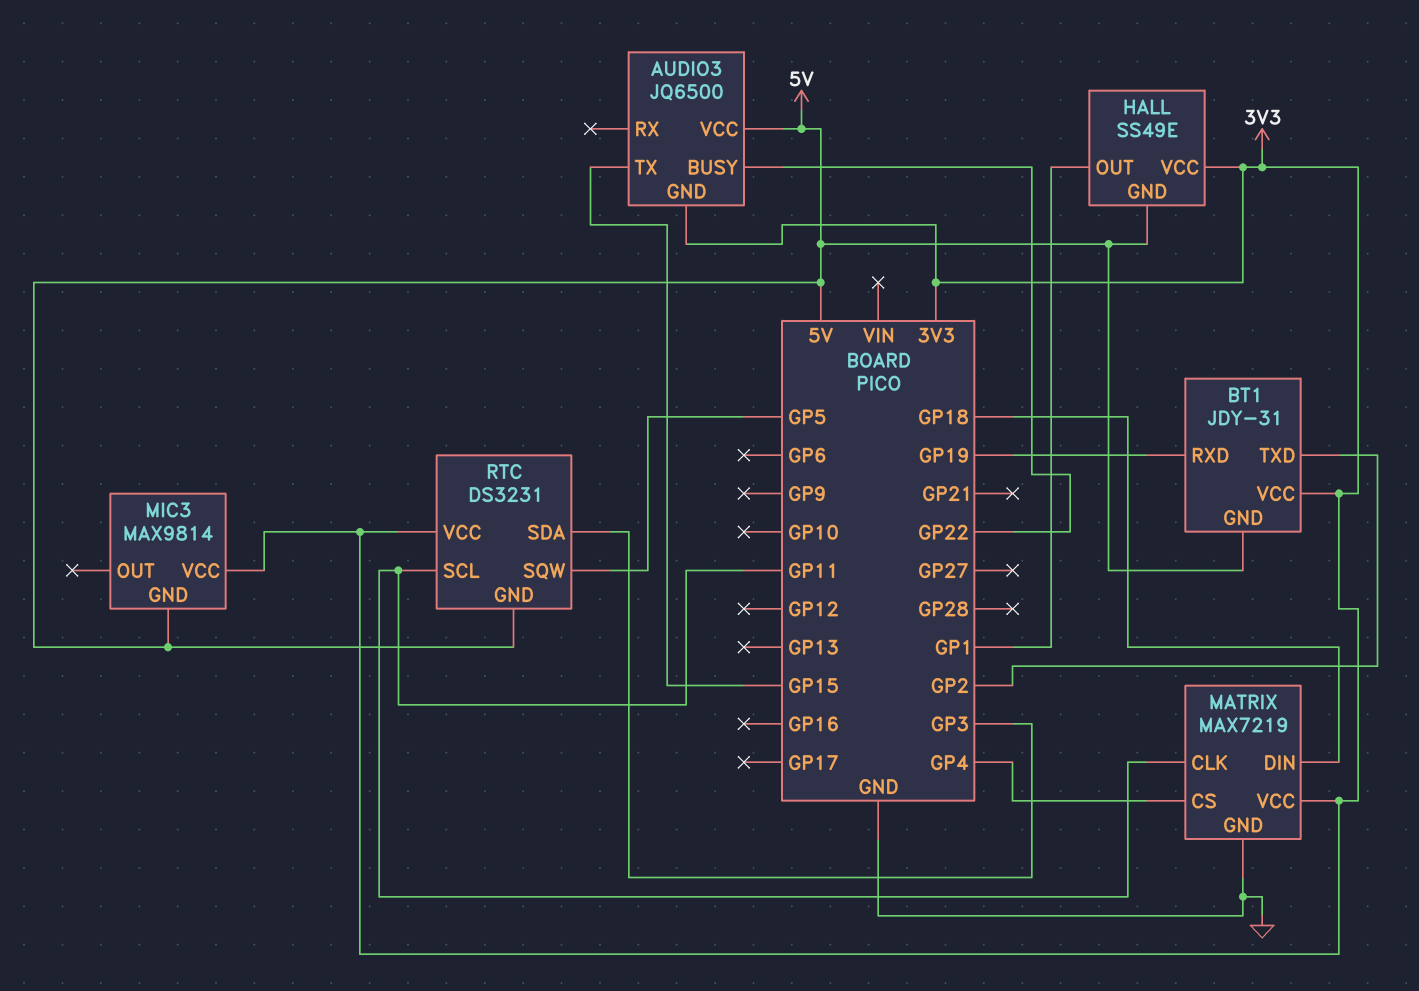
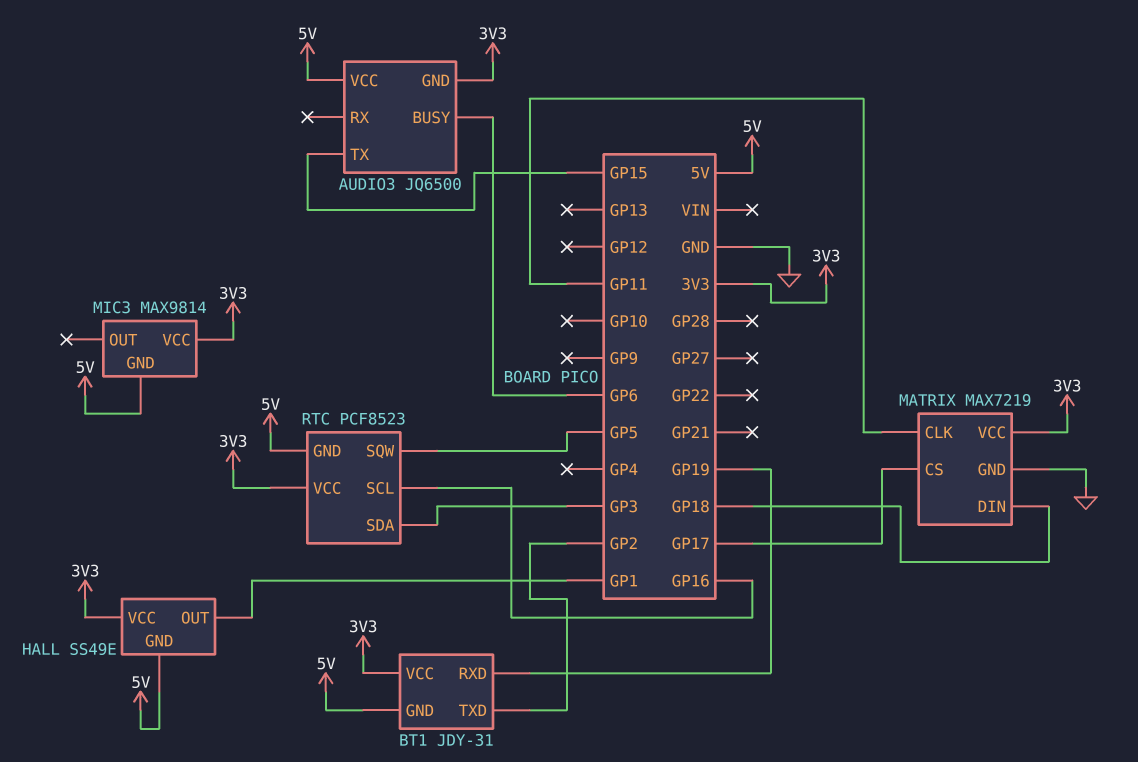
AUDIO3 pin BUSY: GP22 -> GP6
MATRIX pin CS: GP4 -> GP17
RTC: DS3231 -> PCF8523
RTC pin SCL: GP11 -> GP16

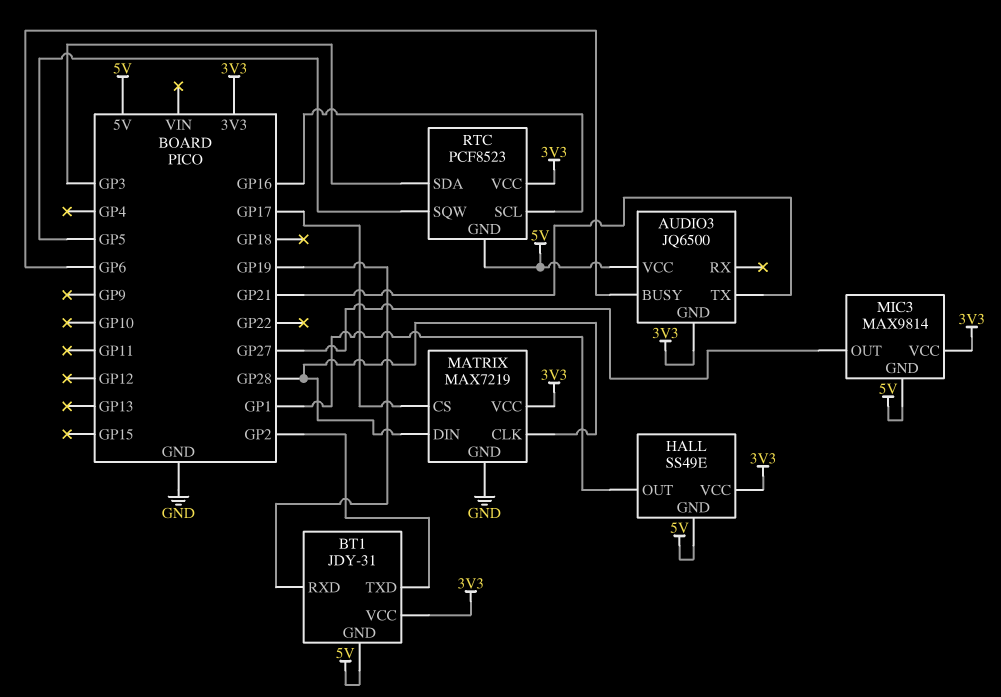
AUDIO3 pin TX: GP15 -> GP21
MATRIX pin CLK: GP11 -> GP28
MATRIX pin DIN: GP18 -> GP28
MIC3 pin OUT: none -> GP27

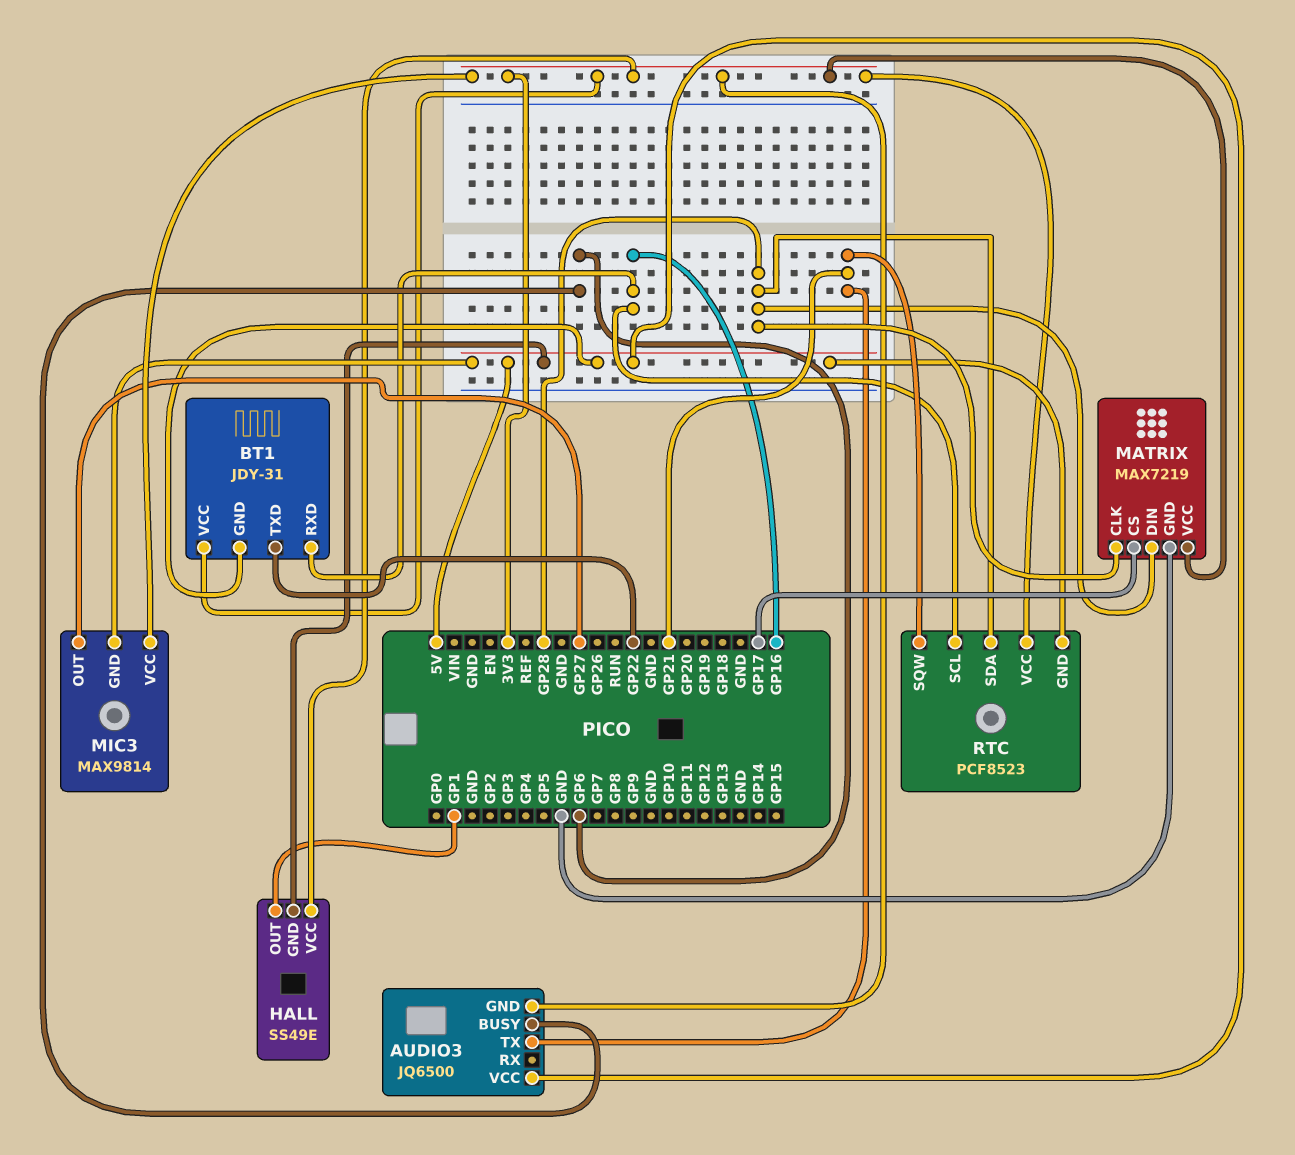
BT1 pin RXD: GP19 -> GP16
BT1 pin TXD: GP2 -> GP22
RTC pin SDA: GP3 -> GP28
RTC pin SQW: GP5 -> GP21

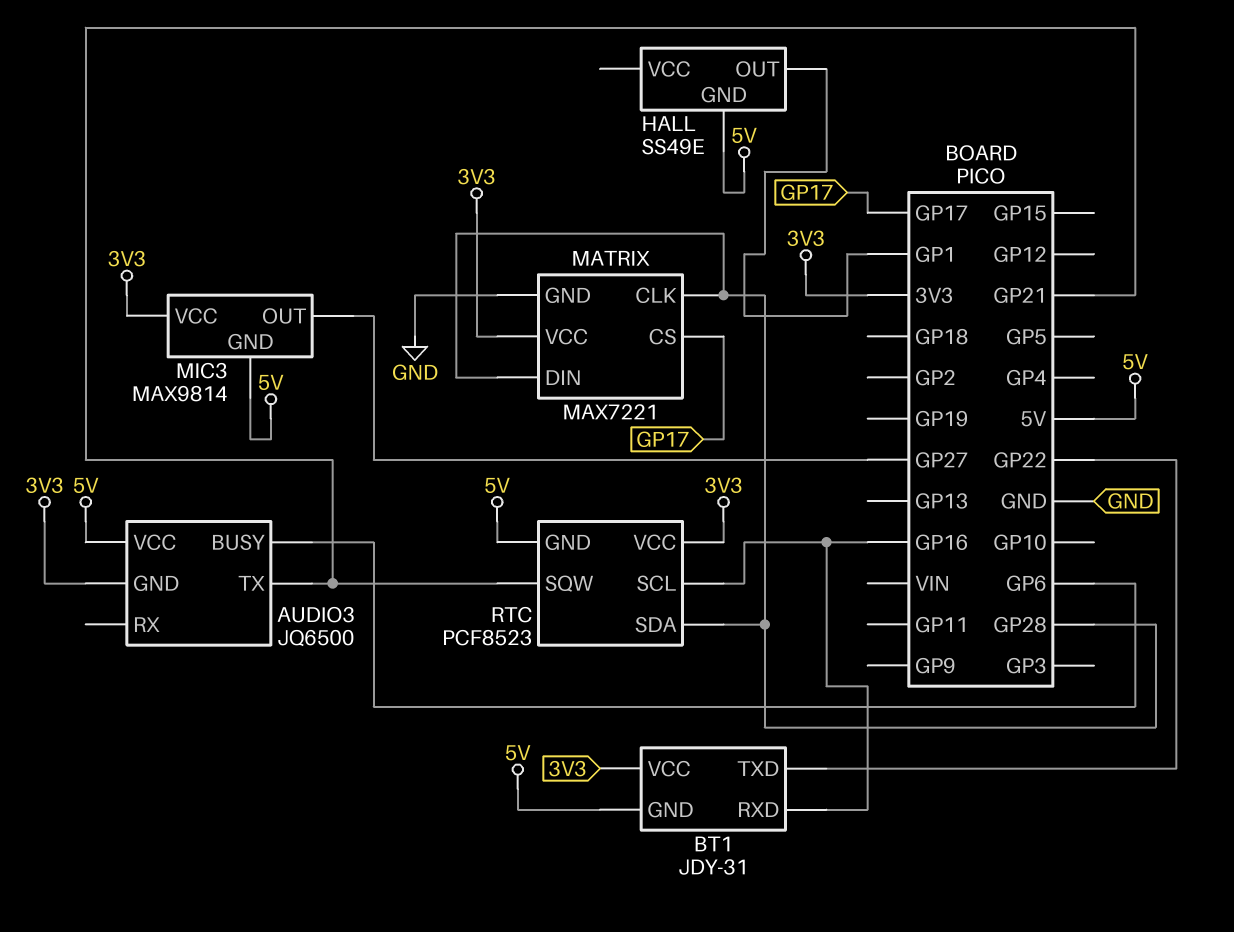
HALL pin VCC: 3V3 -> none
MATRIX: MAX7219 -> MAX7221

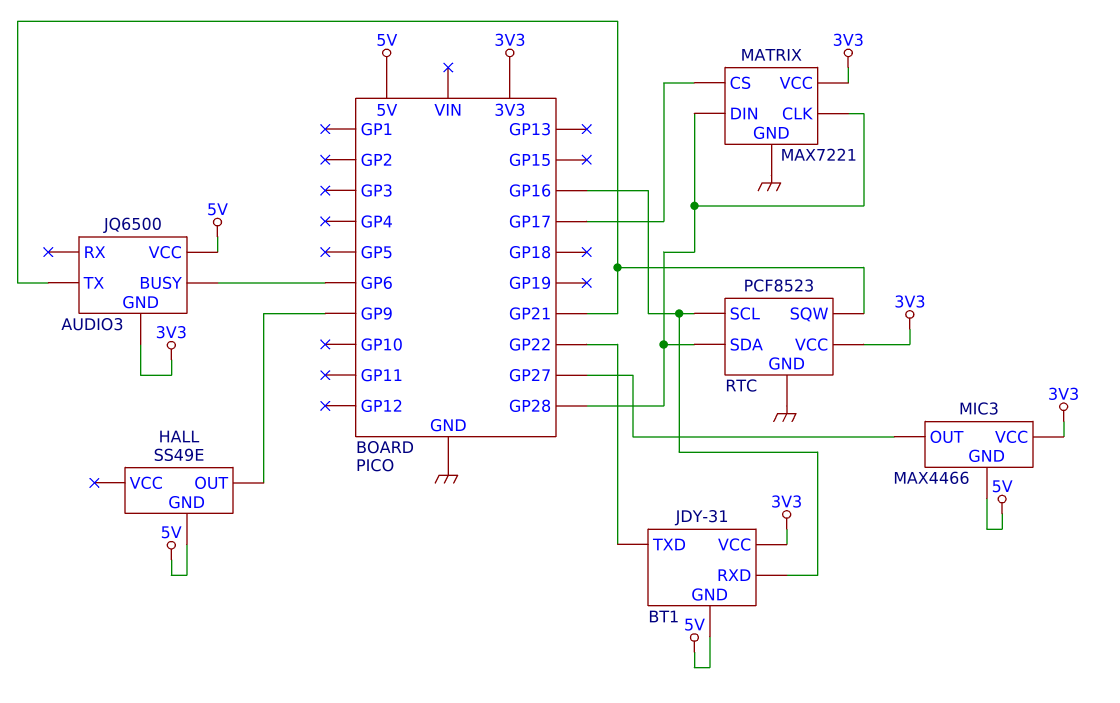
HALL pin OUT: GP1 -> GP9
MIC3: MAX9814 -> MAX4466
RTC pin GND: 5V -> GND

